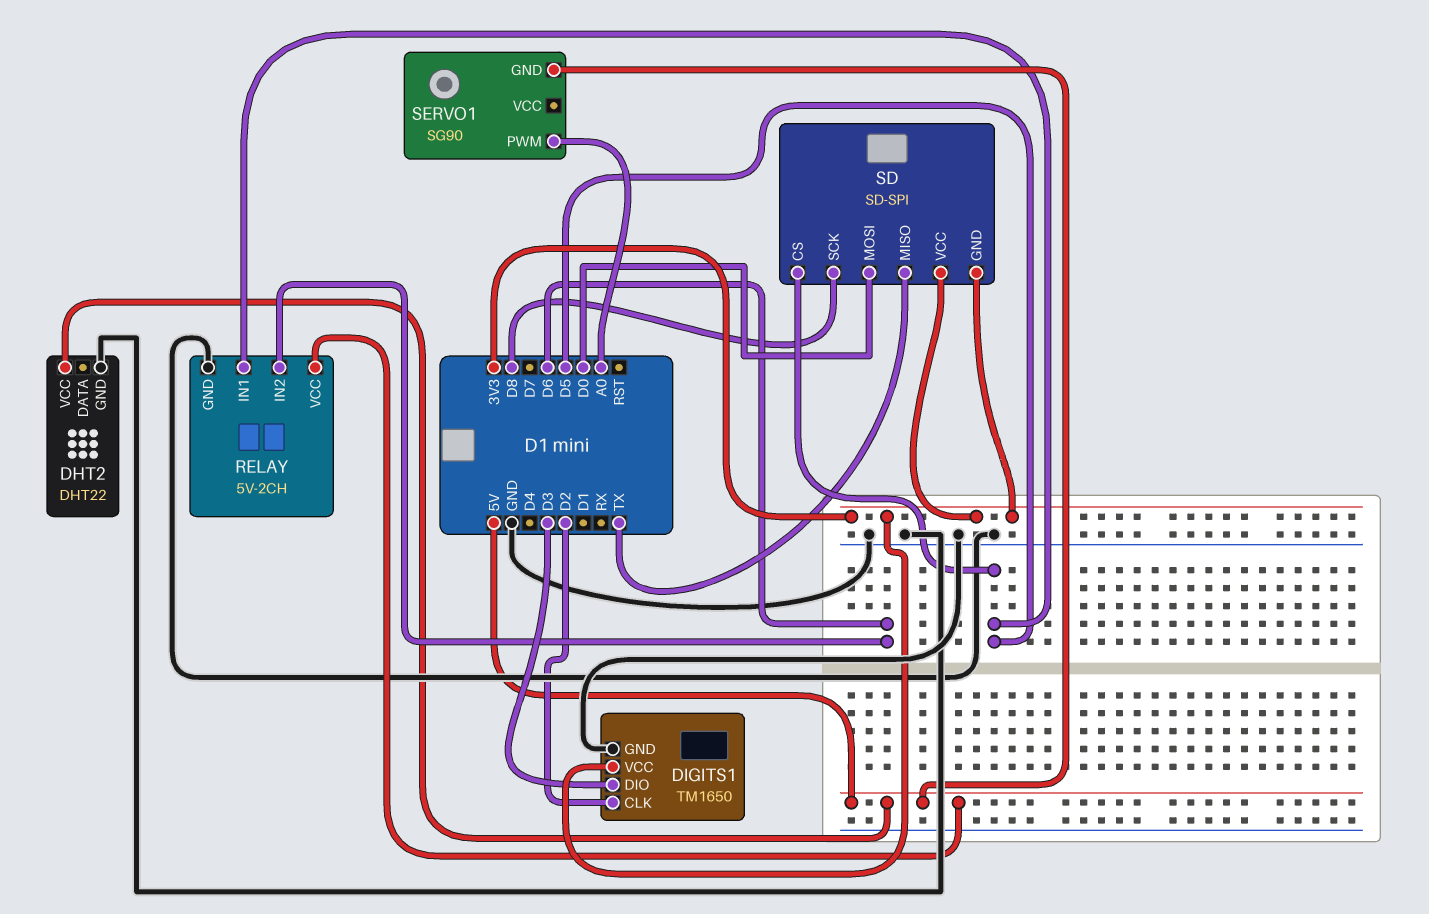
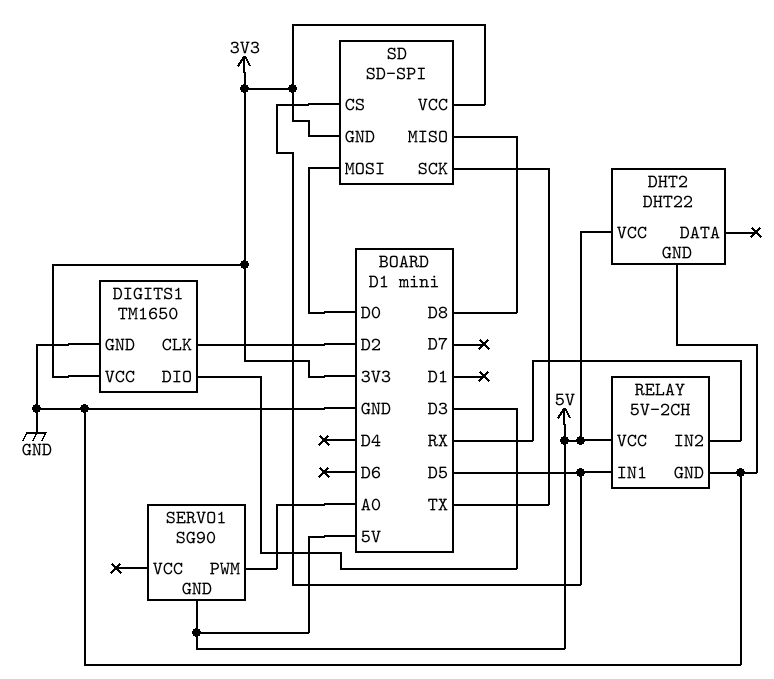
RELAY pin IN2: D6 -> RX
SD pin MISO: TX -> D8
SD pin SCK: D8 -> TX

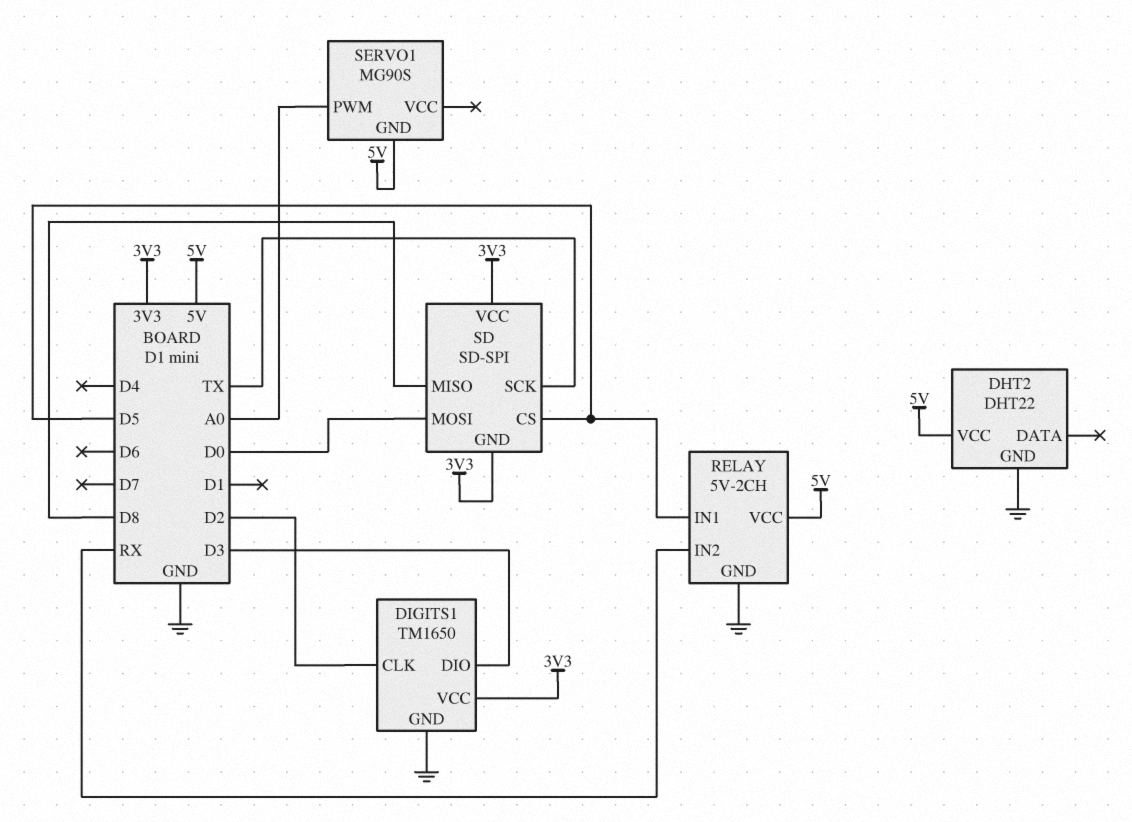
SERVO1: SG90 -> MG90S

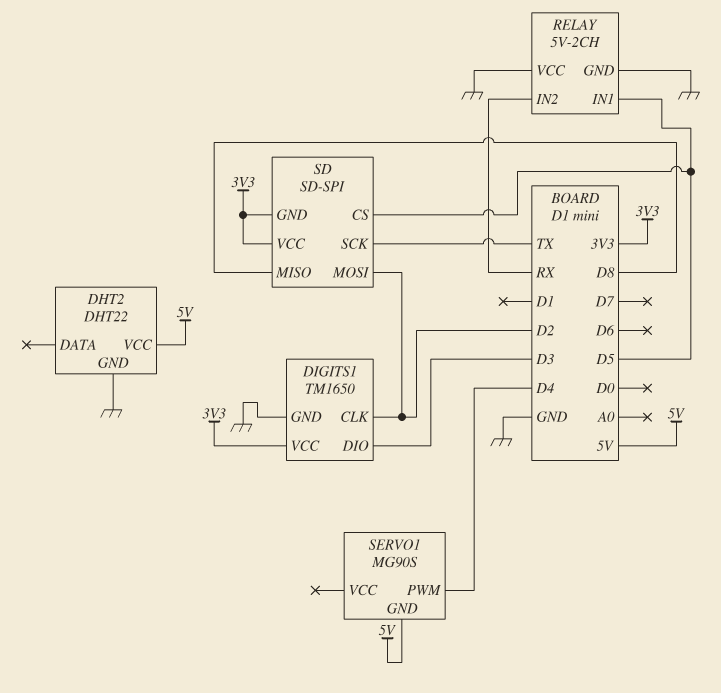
RELAY pin VCC: 5V -> GND
SD pin MOSI: D0 -> D2
SERVO1 pin PWM: A0 -> D4

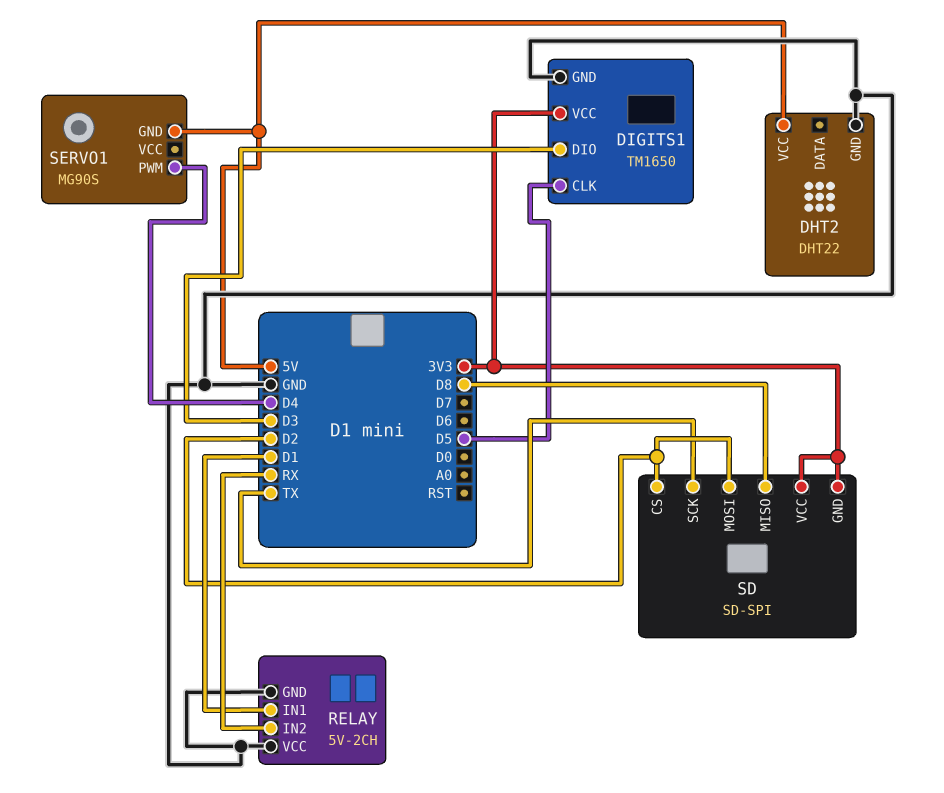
DIGITS1 pin CLK: D2 -> D5
RELAY pin IN1: D5 -> D1
SD pin CS: D5 -> D2

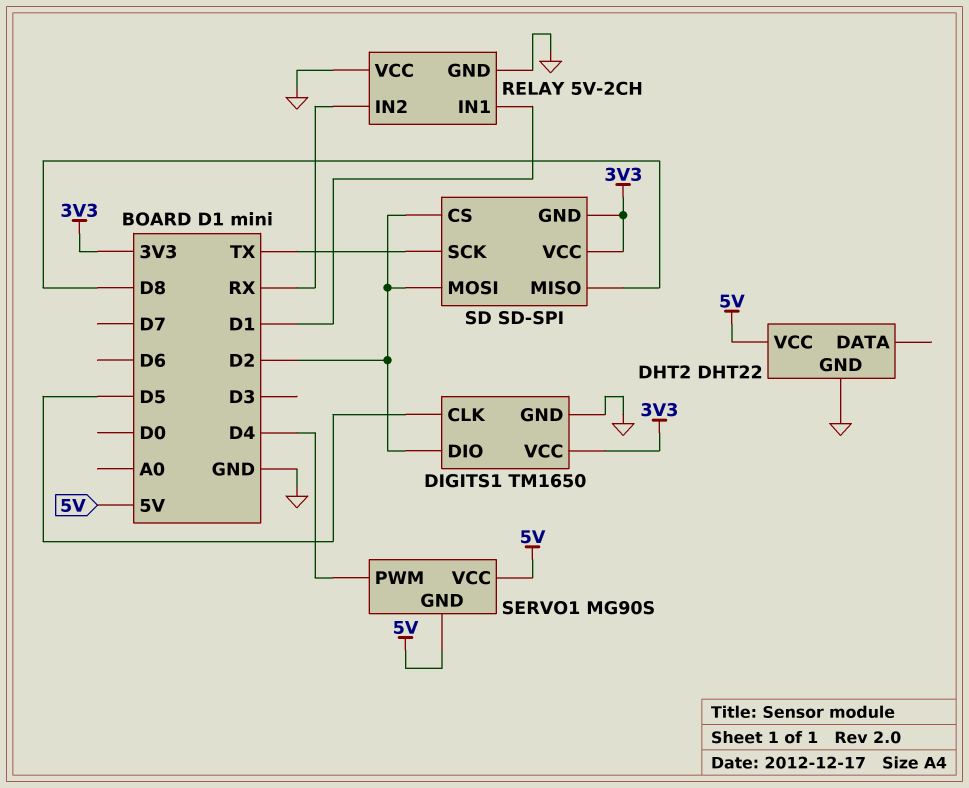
DIGITS1 pin DIO: D3 -> D2
SERVO1 pin VCC: none -> 5V

